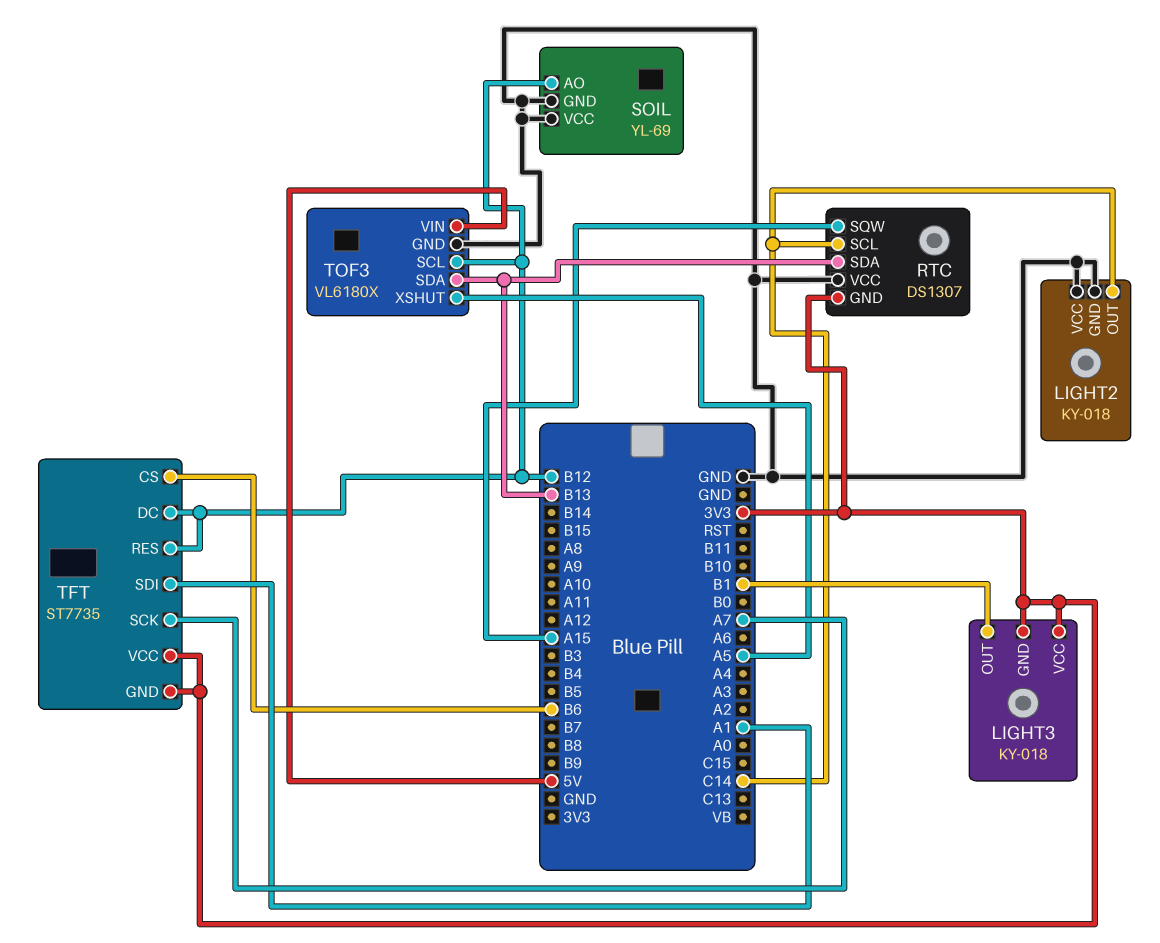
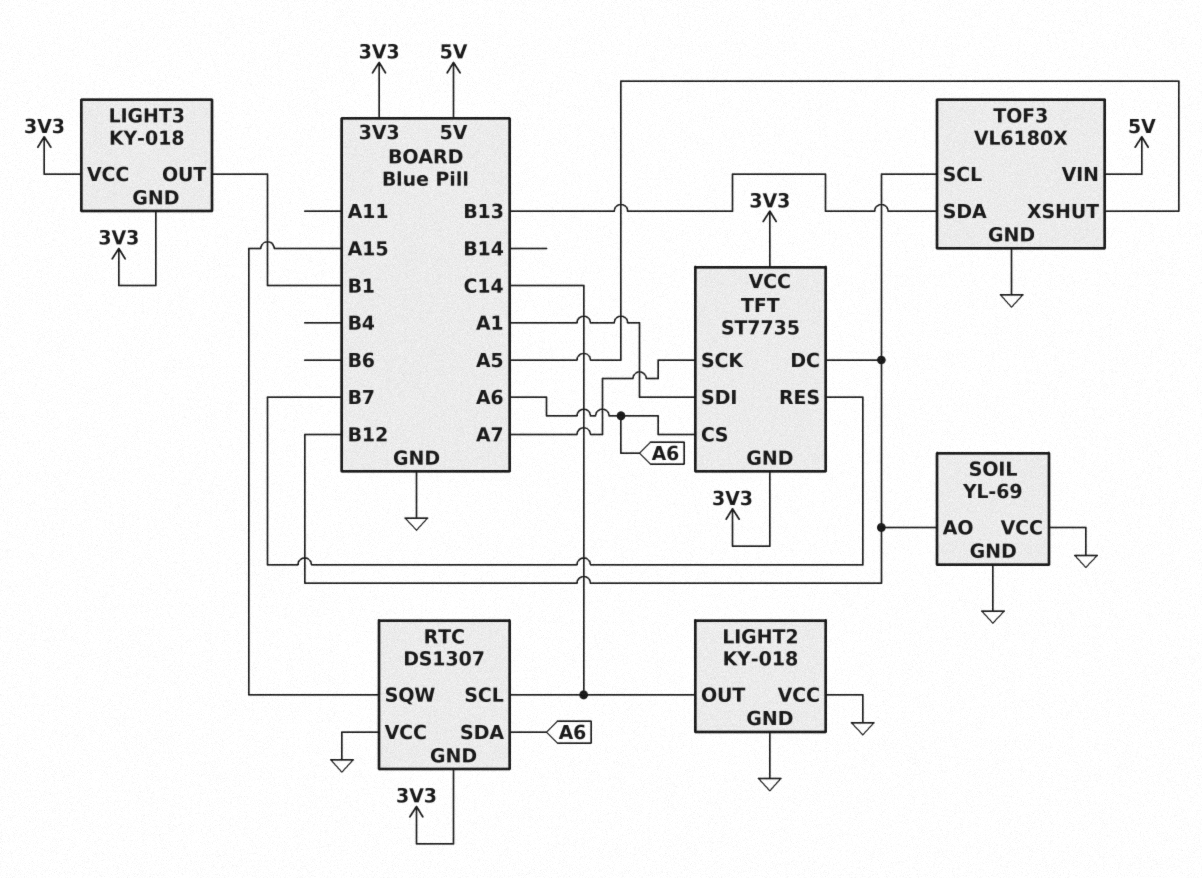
RTC pin SDA: B13 -> A6
TFT pin CS: B6 -> A6
TFT pin RES: B12 -> B7

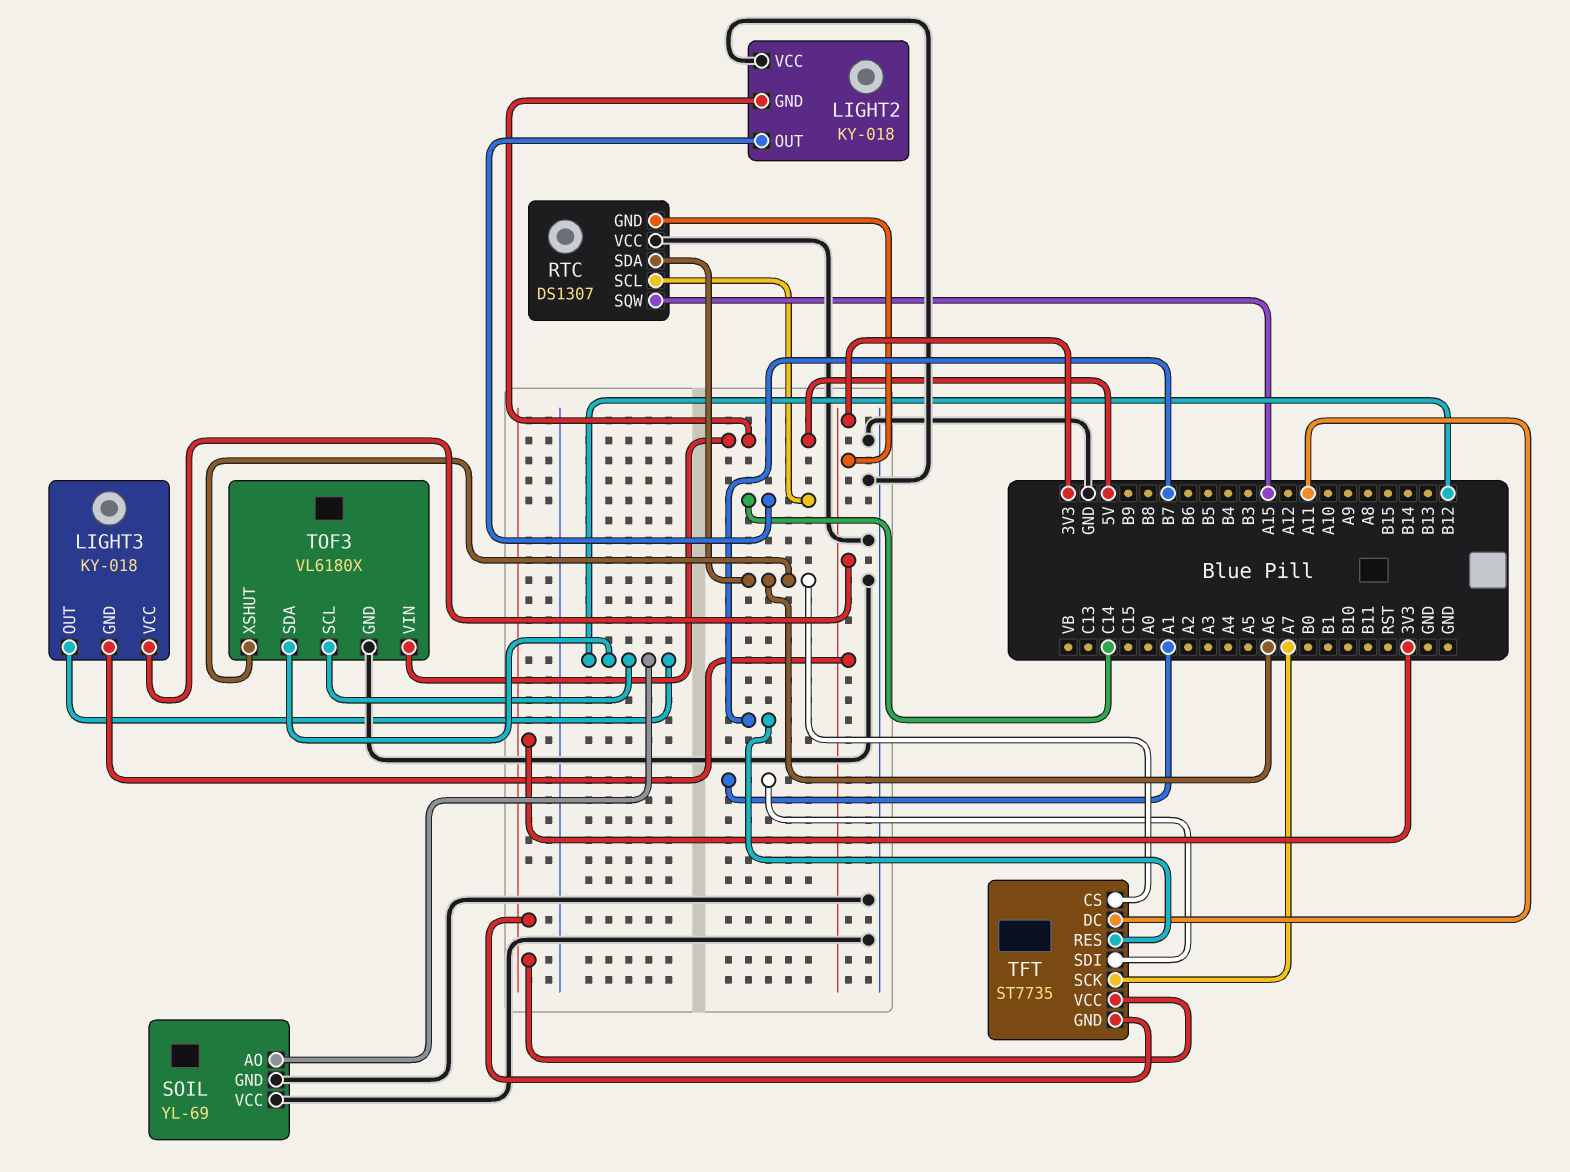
LIGHT2 pin GND: GND -> 5V
LIGHT3 pin OUT: B1 -> B12
TFT pin DC: B12 -> A11
TOF3 pin SDA: B13 -> B12
TOF3 pin XSHUT: A5 -> A6

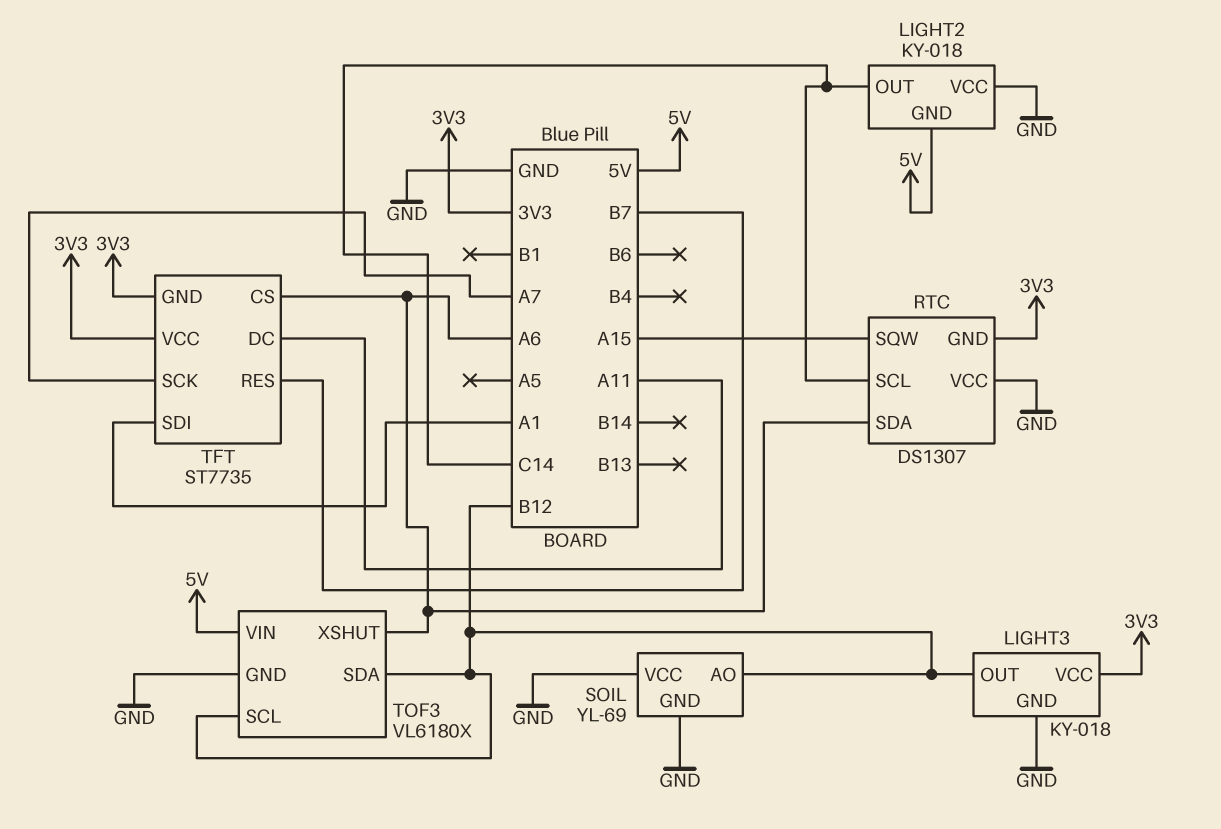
LIGHT3 pin GND: 3V3 -> GND

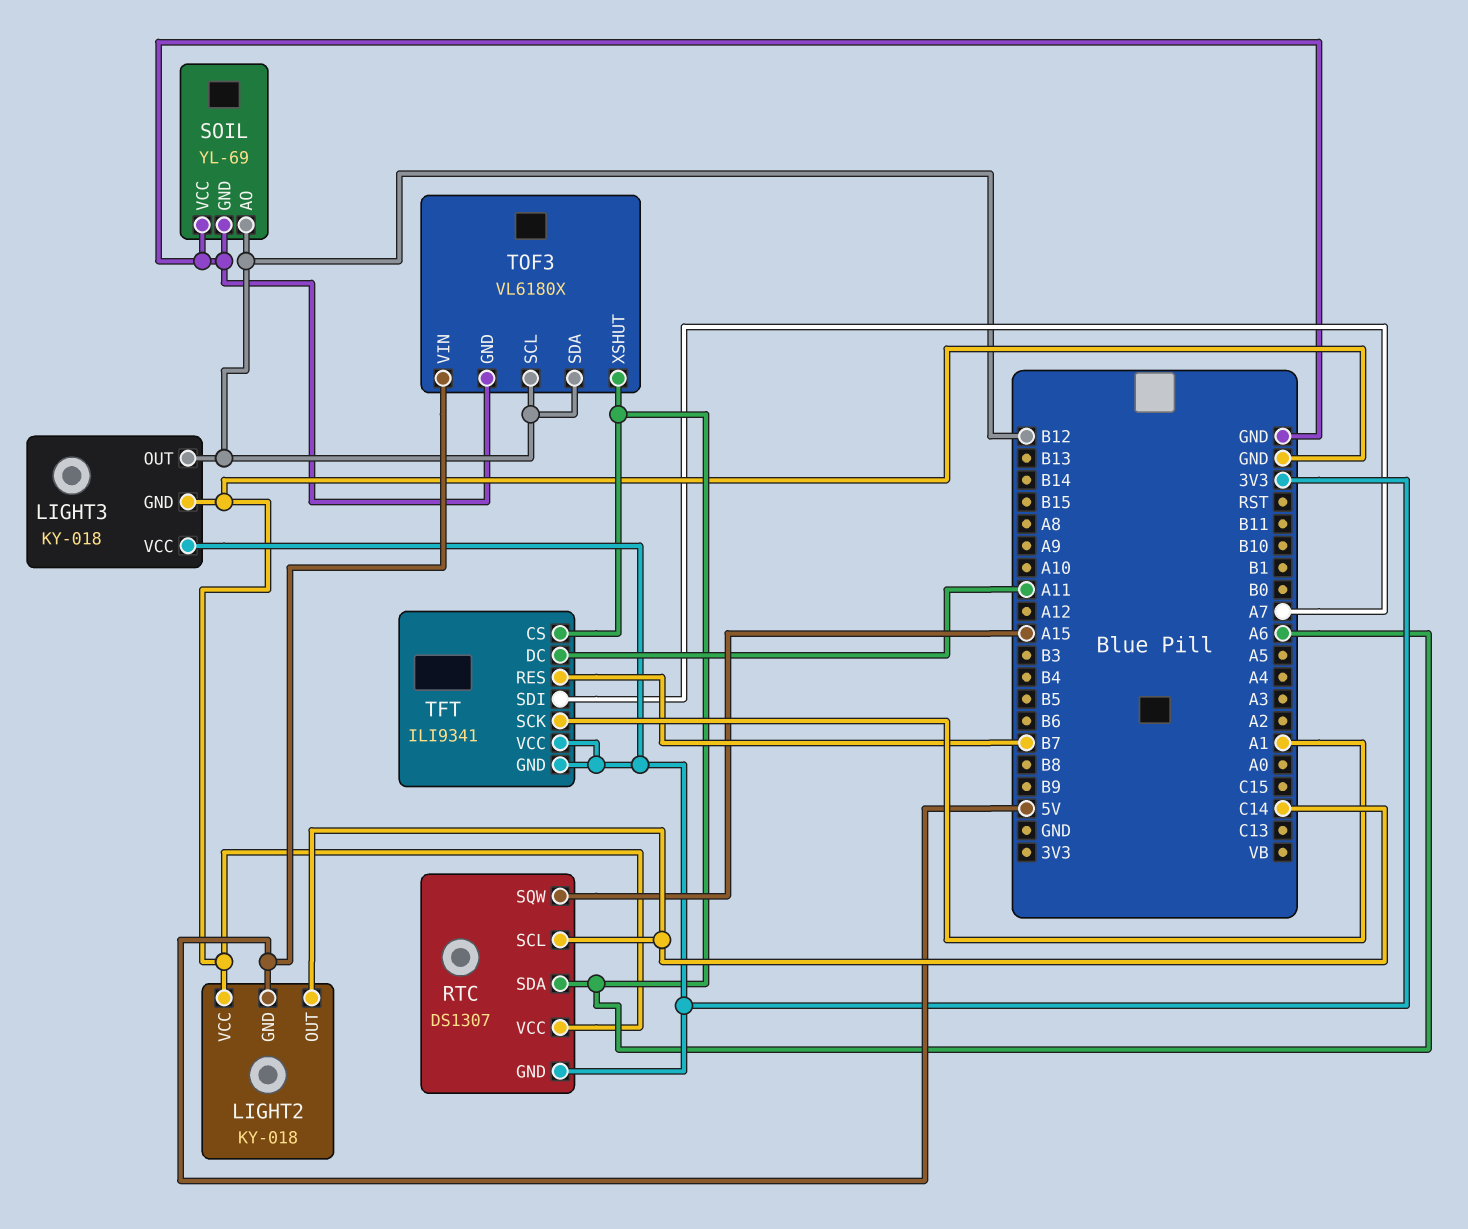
TFT: ST7735 -> ILI9341
TFT pin SCK: A7 -> A1
TFT pin SDI: A1 -> A7

